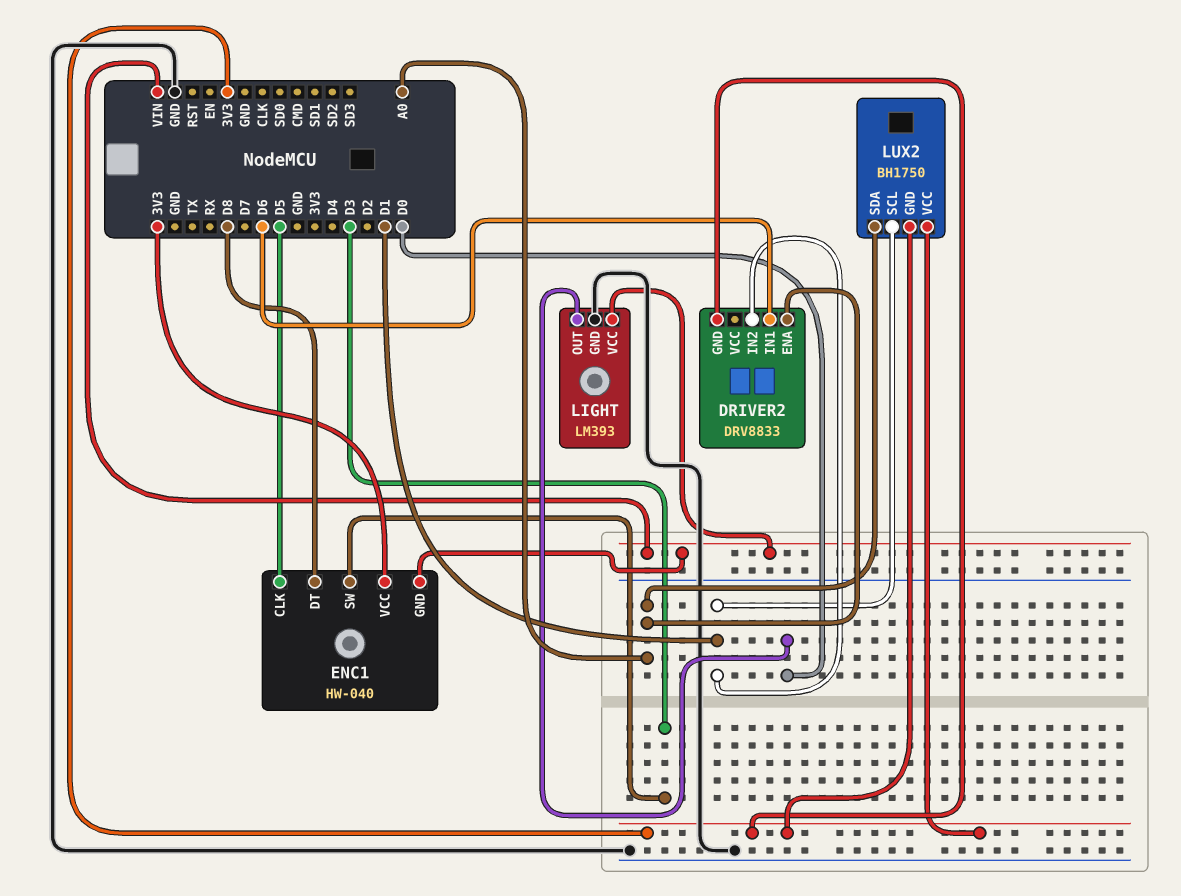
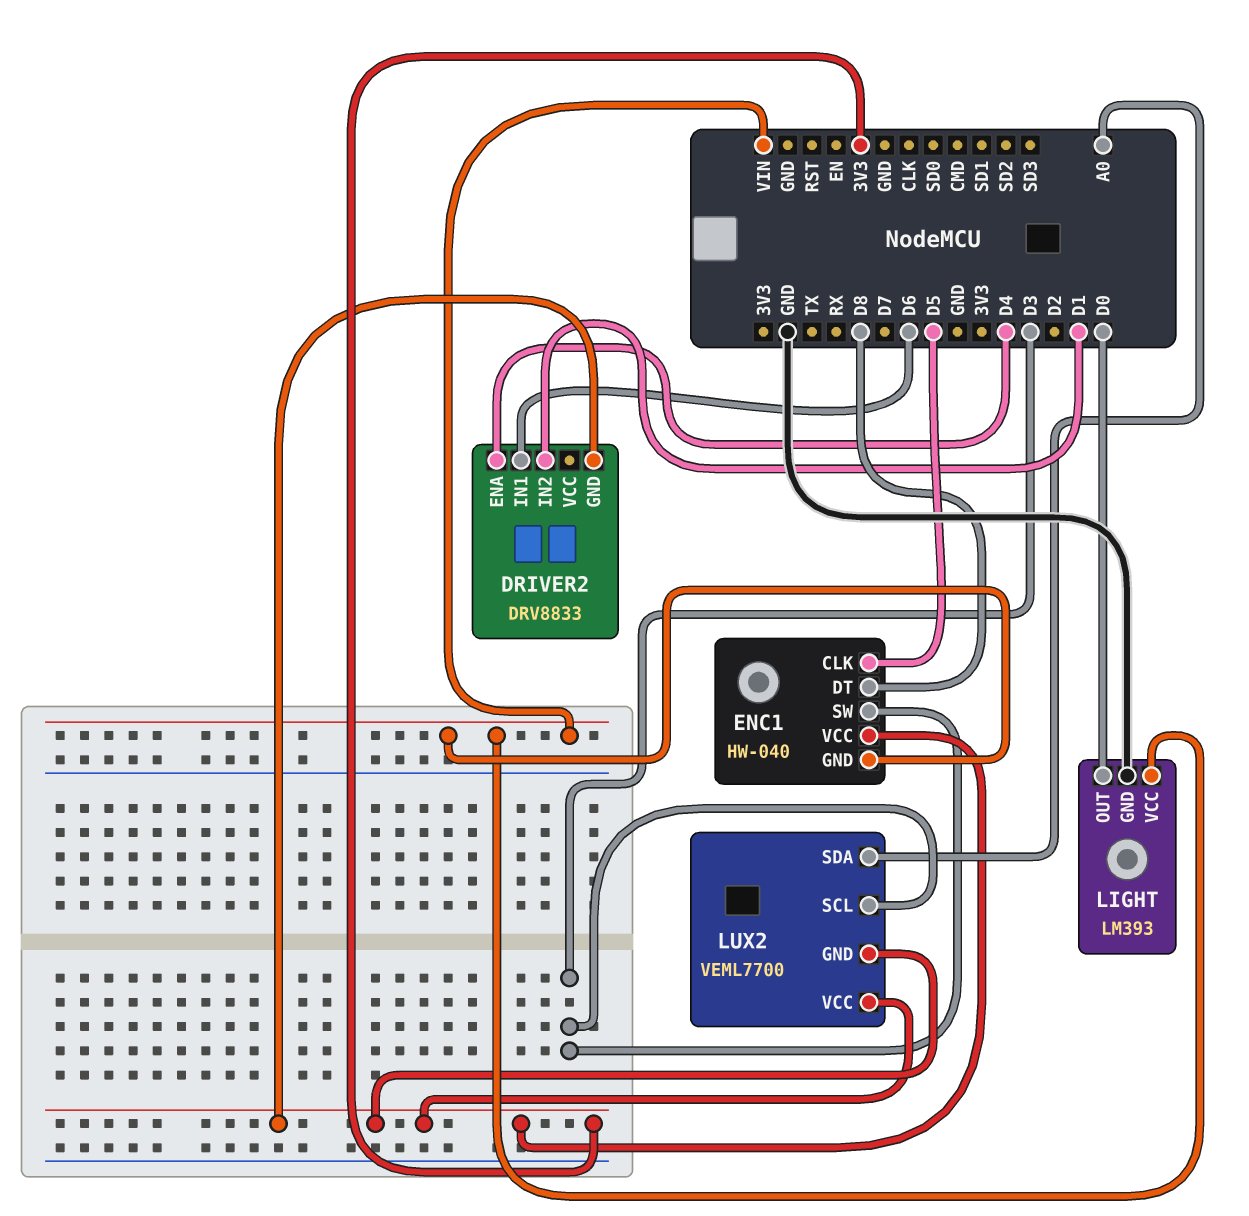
DRIVER2 pin ENA: A0 -> D4
LUX2: BH1750 -> VEML7700
LUX2 pin SCL: D1 -> D3

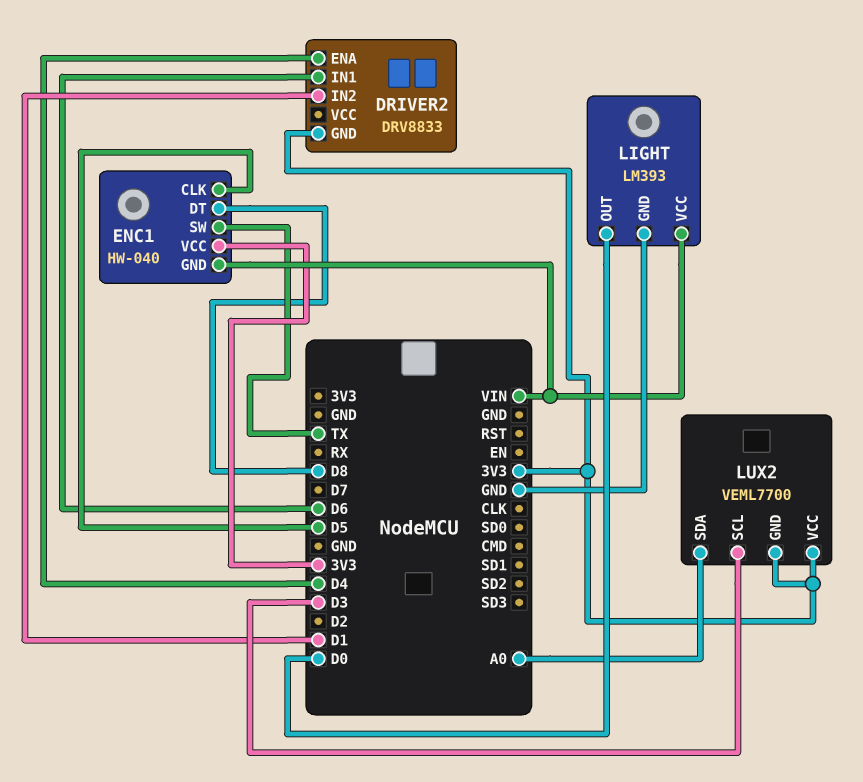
ENC1 pin SW: D3 -> TX

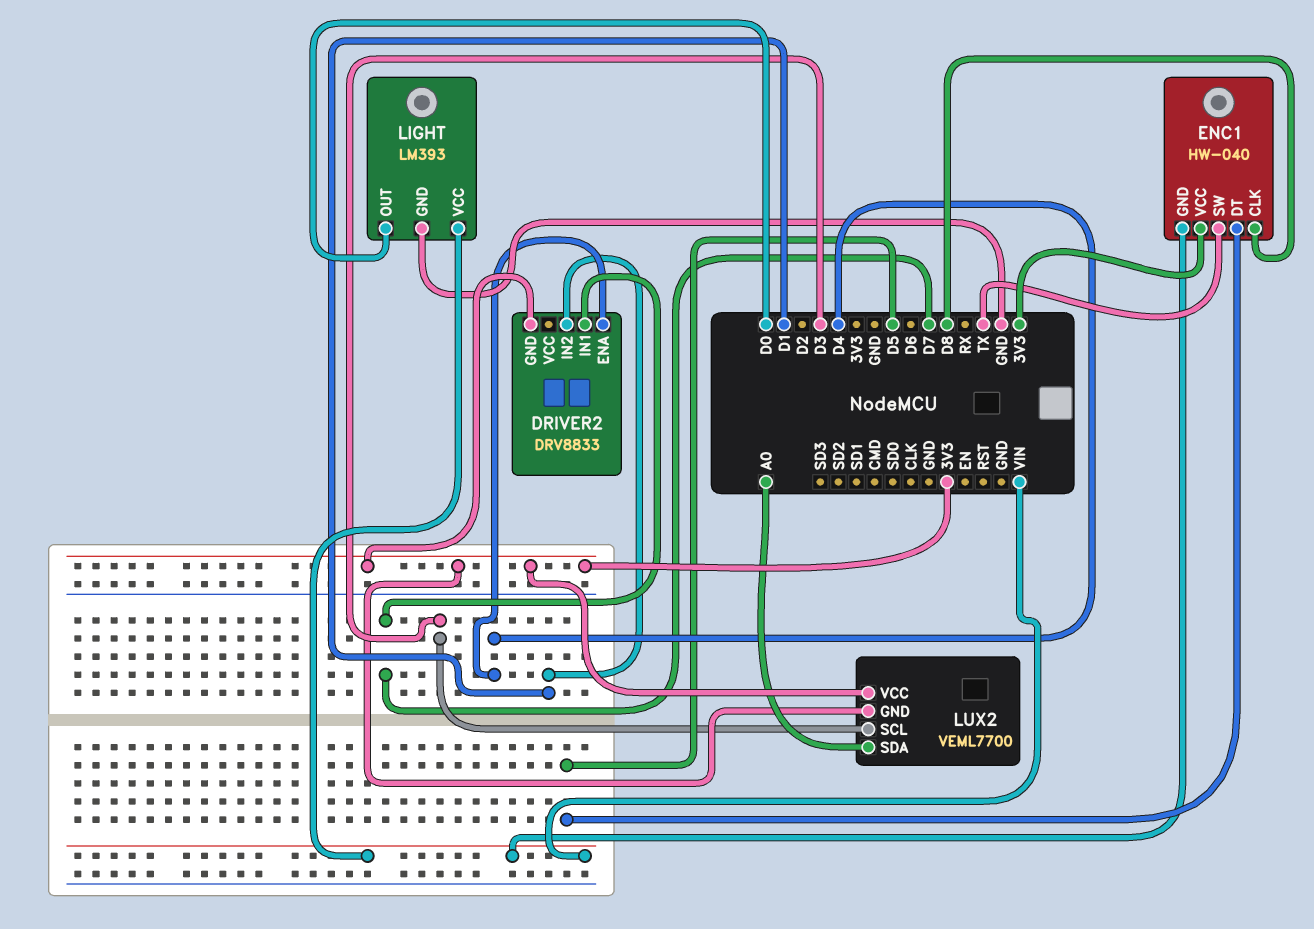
DRIVER2 pin IN1: D6 -> D7
ENC1 pin CLK: D5 -> D8
ENC1 pin DT: D8 -> D5

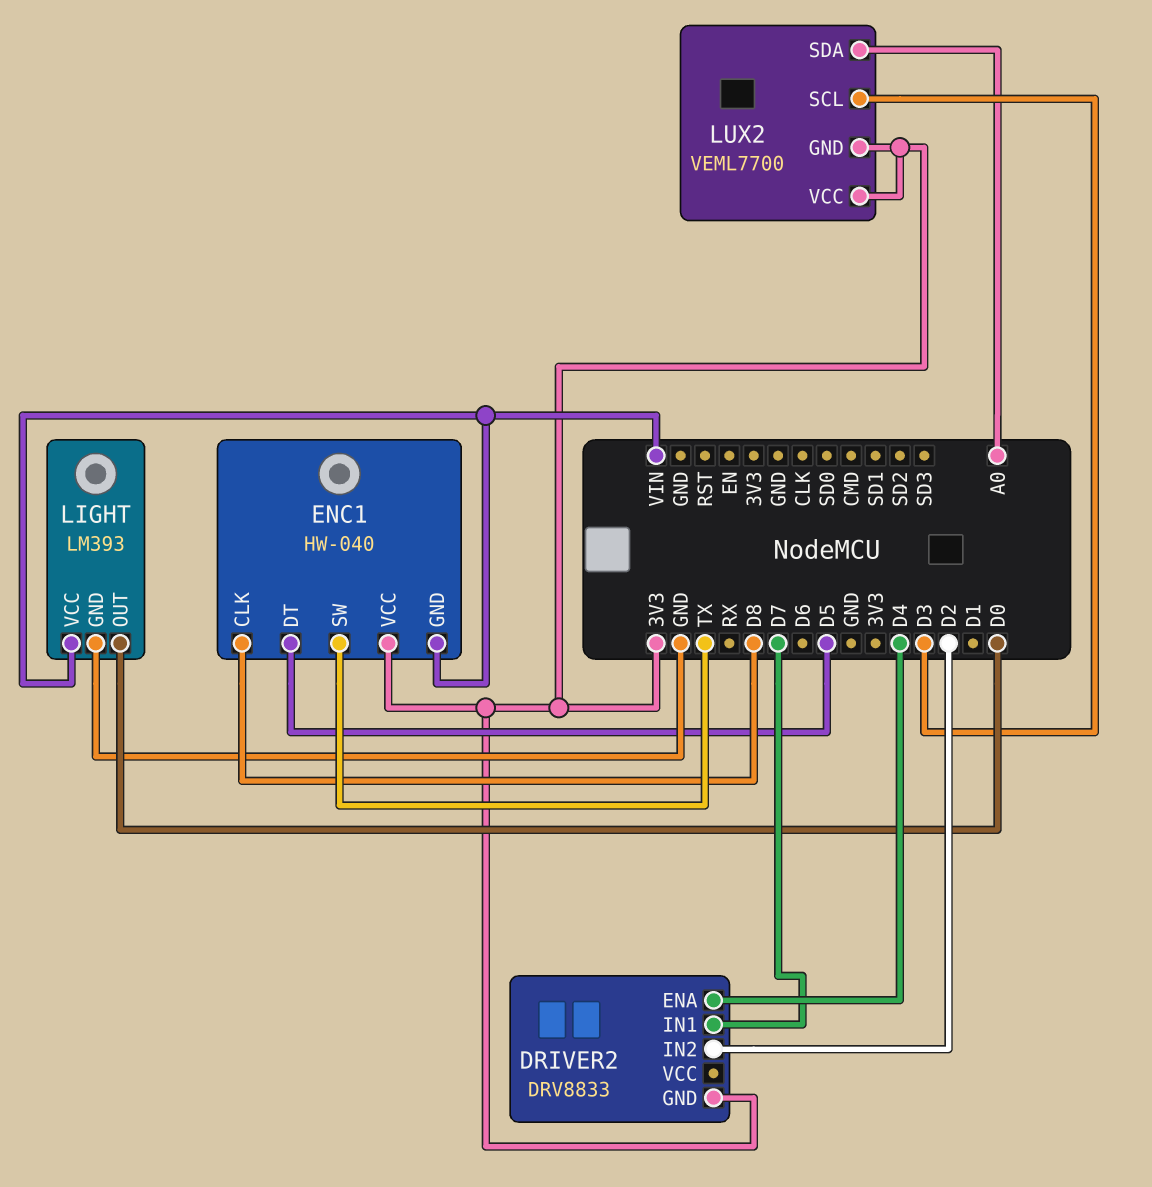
DRIVER2 pin IN2: D1 -> D2

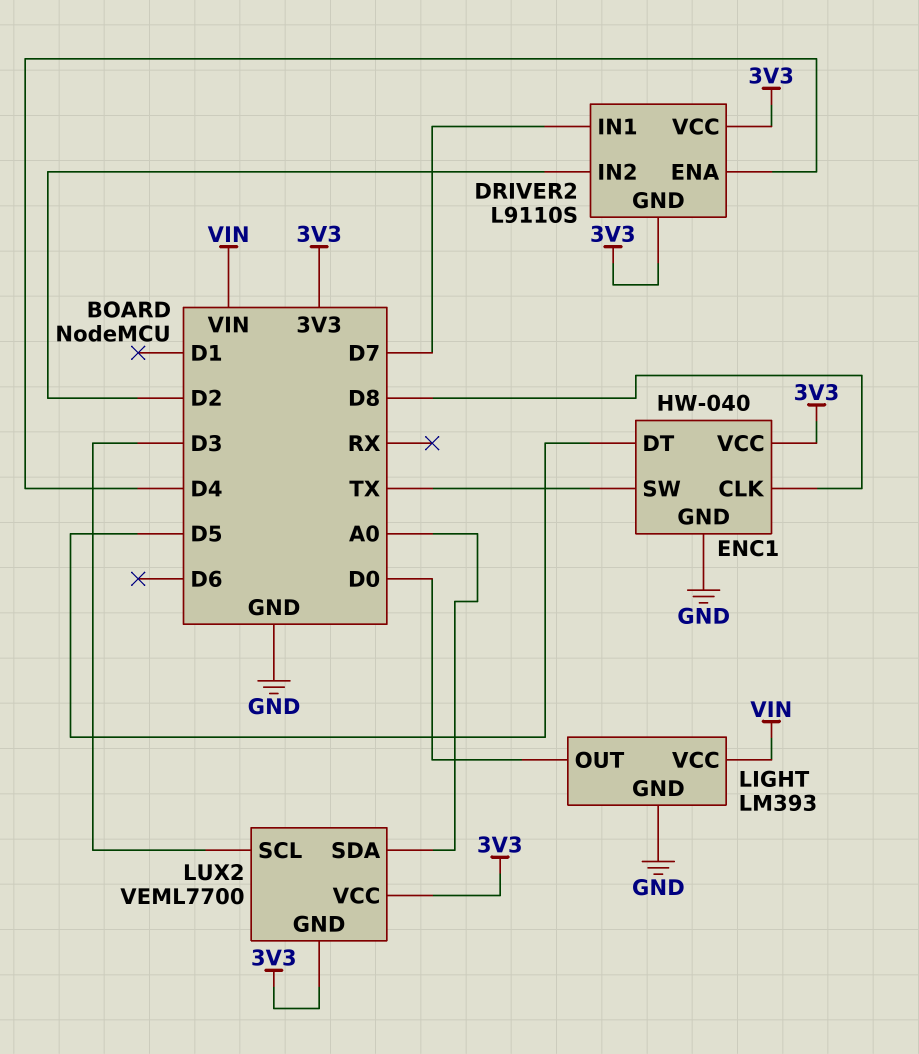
DRIVER2: DRV8833 -> L9110S
DRIVER2 pin VCC: none -> 3V3
ENC1 pin GND: VIN -> GND

